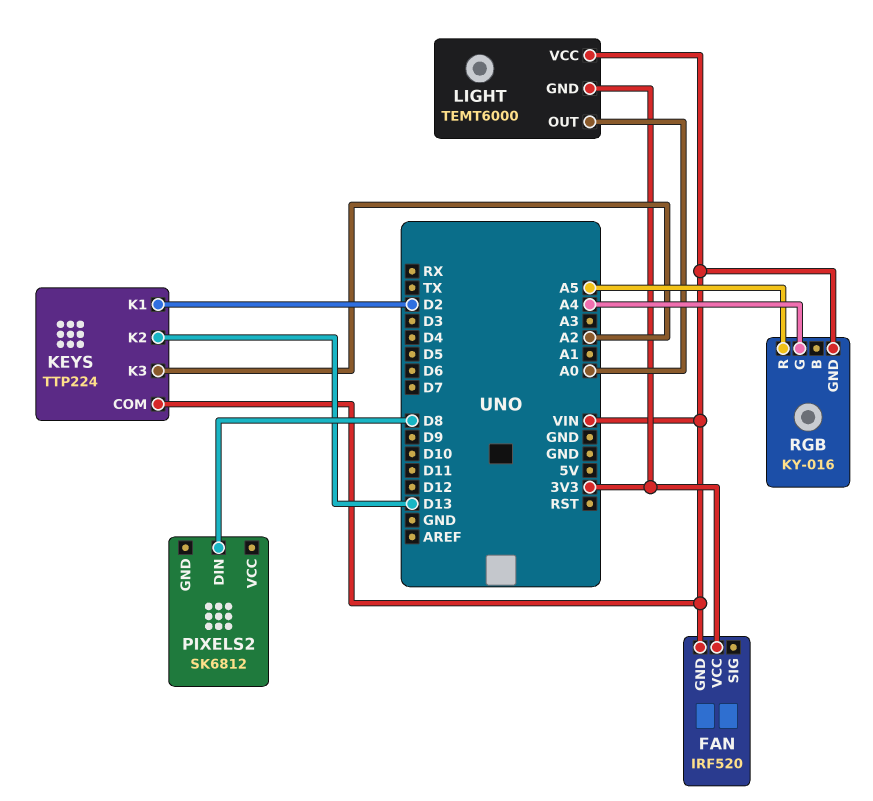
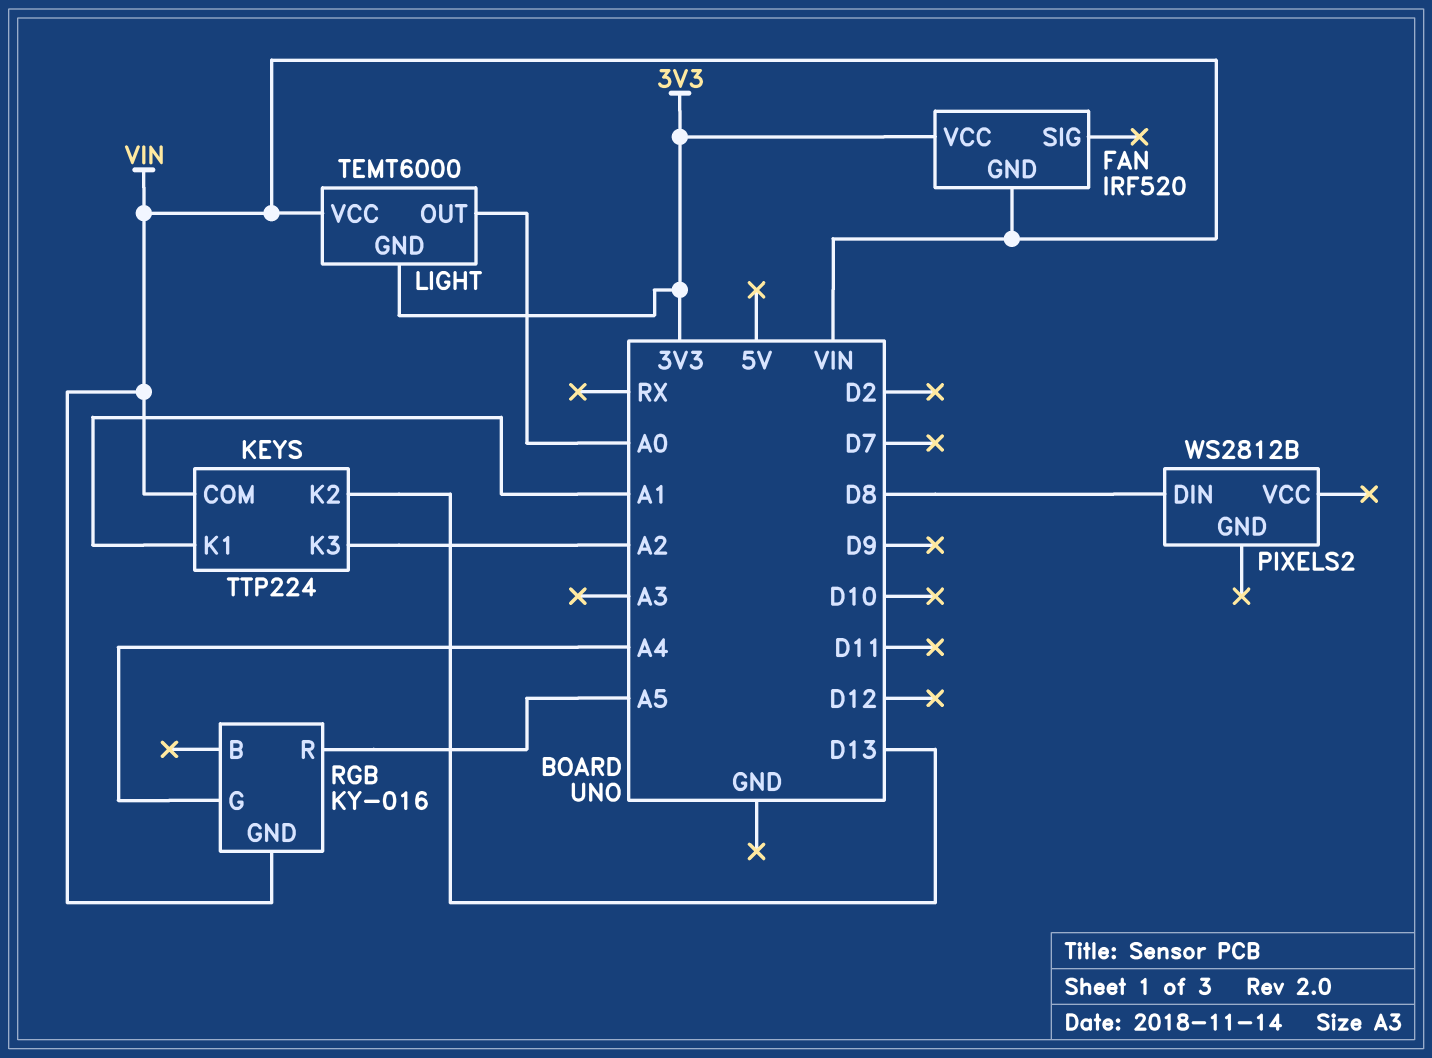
KEYS pin K1: D2 -> A1
PIXELS2: SK6812 -> WS2812B

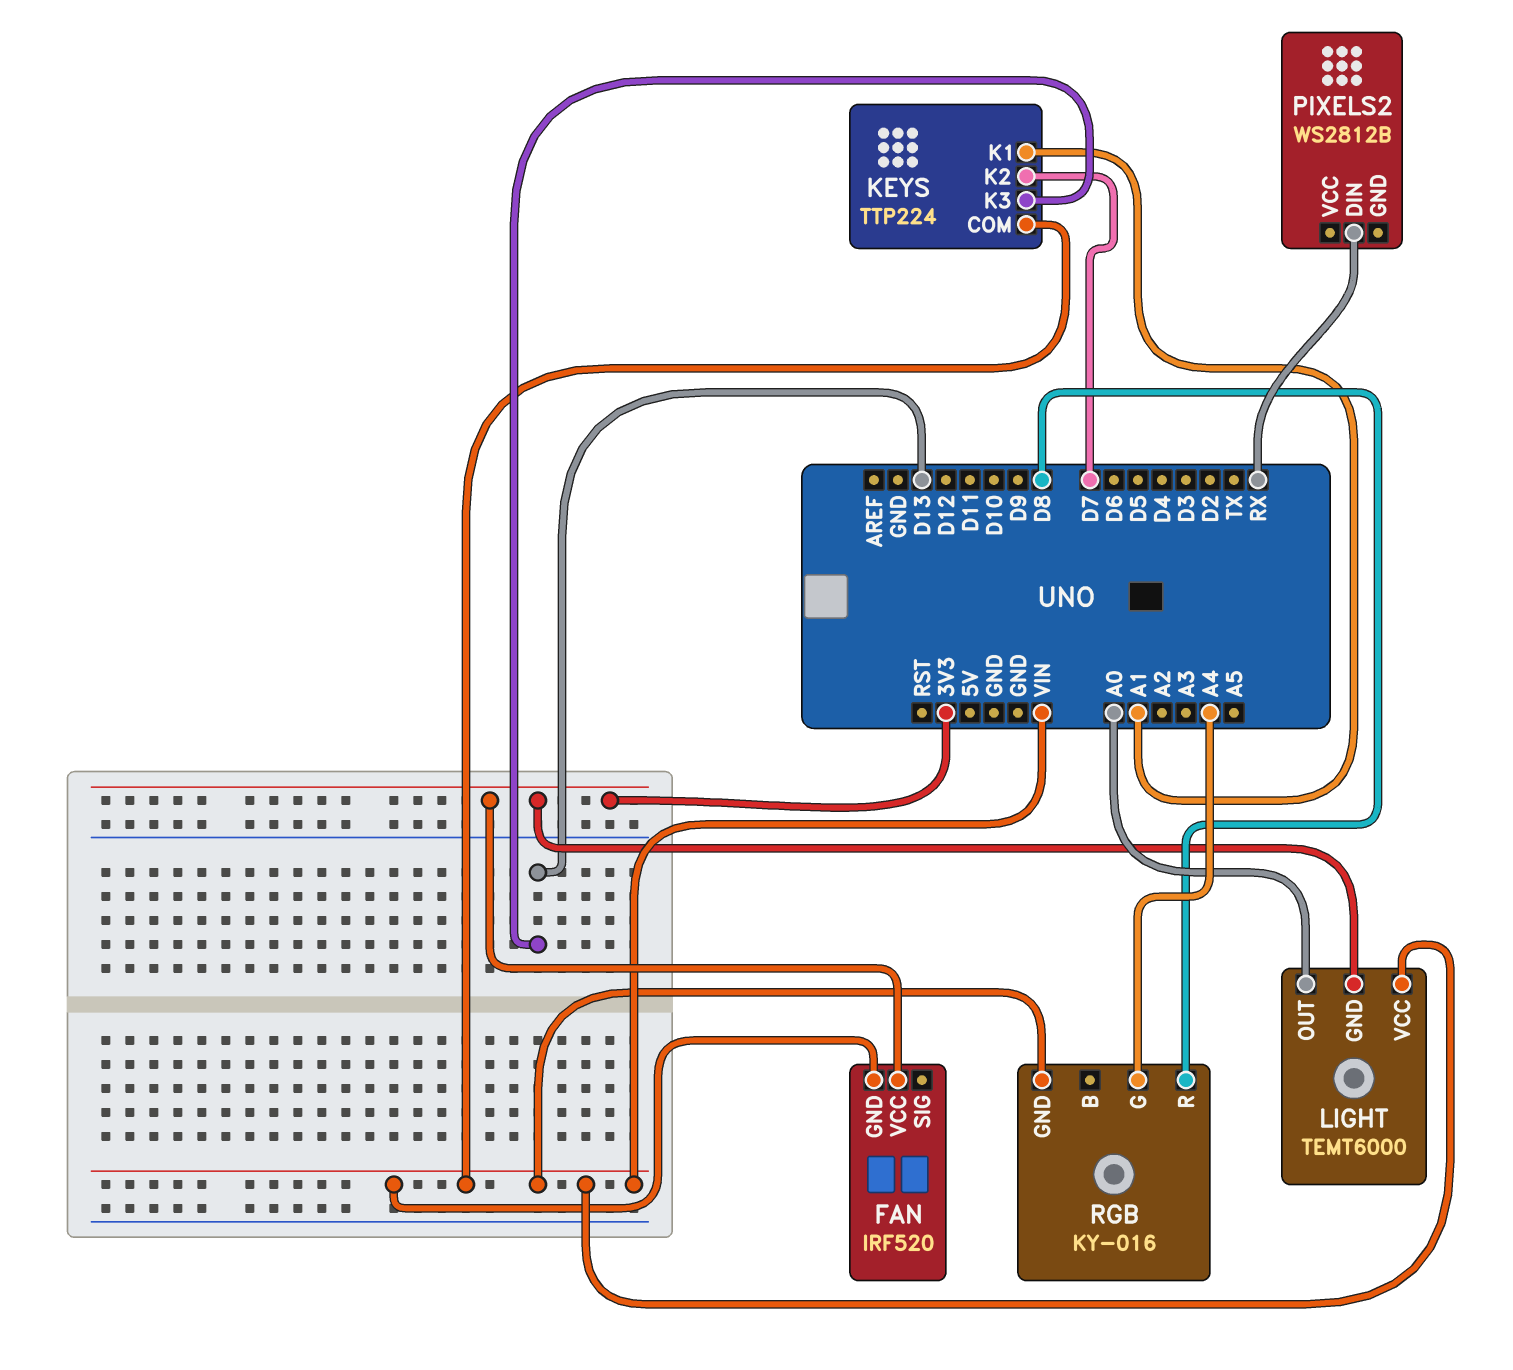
KEYS pin K2: D13 -> D7
KEYS pin K3: A2 -> D13
PIXELS2 pin DIN: D8 -> RX
RGB pin R: A5 -> D8

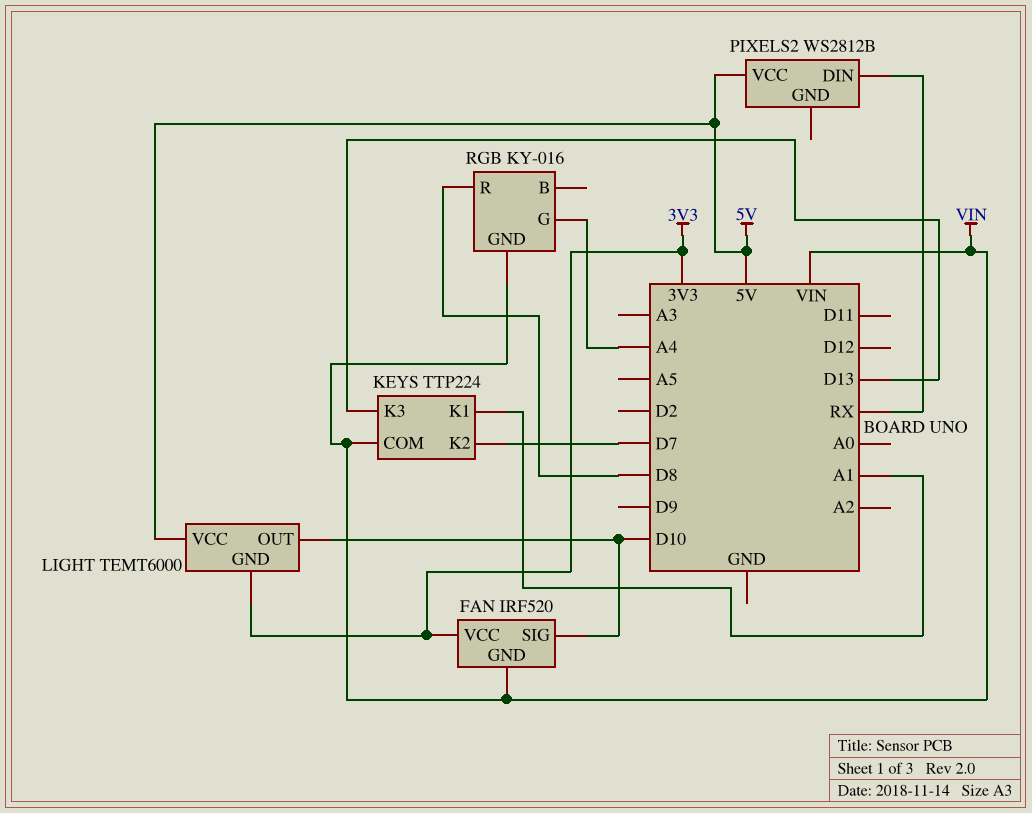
FAN pin SIG: none -> D10
LIGHT pin OUT: A0 -> D10
LIGHT pin VCC: VIN -> 5V
PIXELS2 pin VCC: none -> 5V

